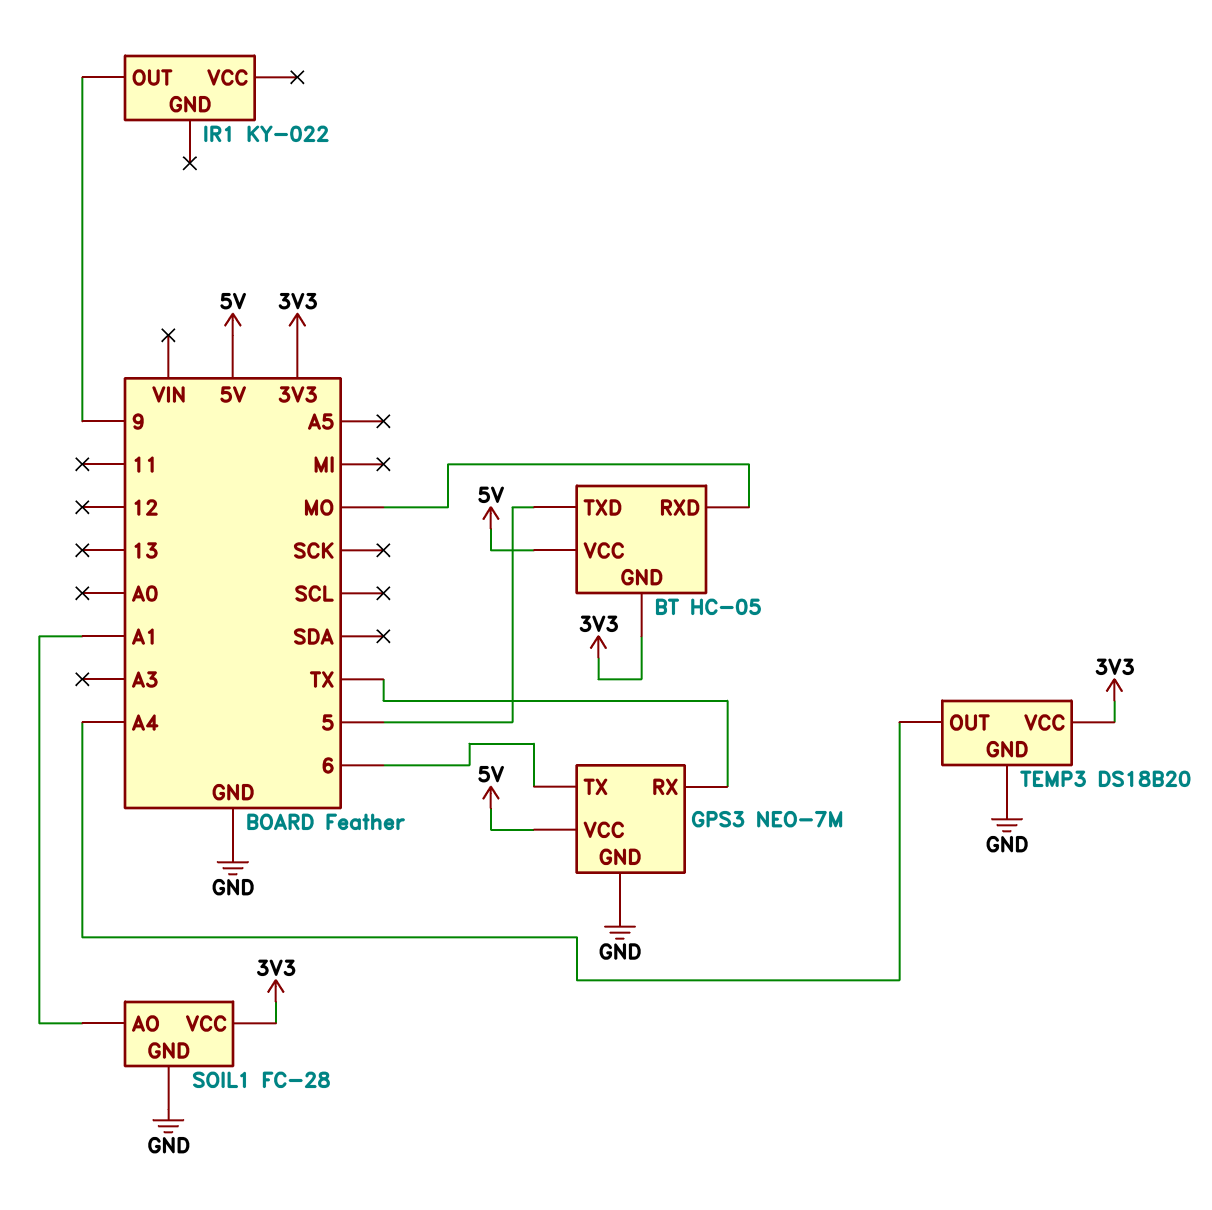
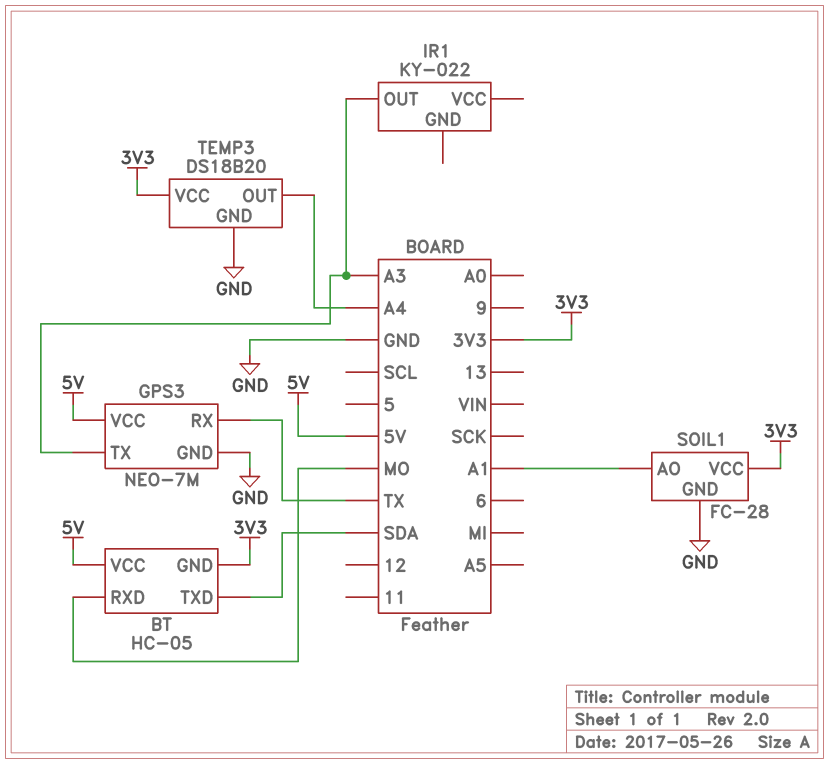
BT pin TXD: 5 -> SDA
GPS3 pin TX: 6 -> A3
IR1 pin OUT: 9 -> A3

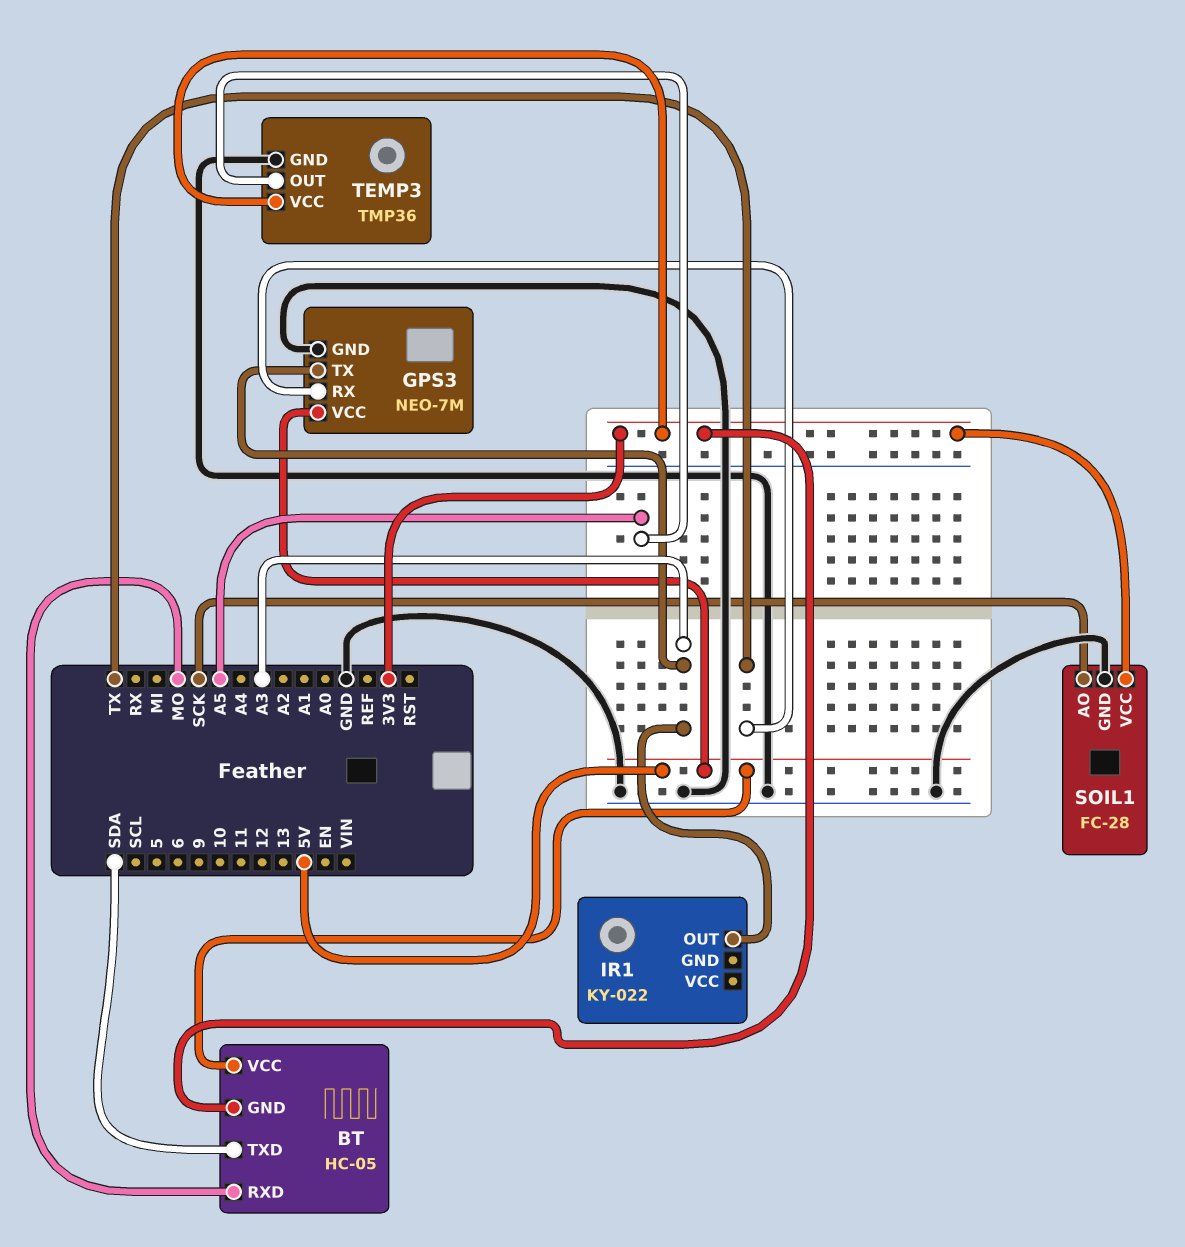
SOIL1 pin AO: A1 -> SCK
TEMP3: DS18B20 -> TMP36
TEMP3 pin OUT: A4 -> A5

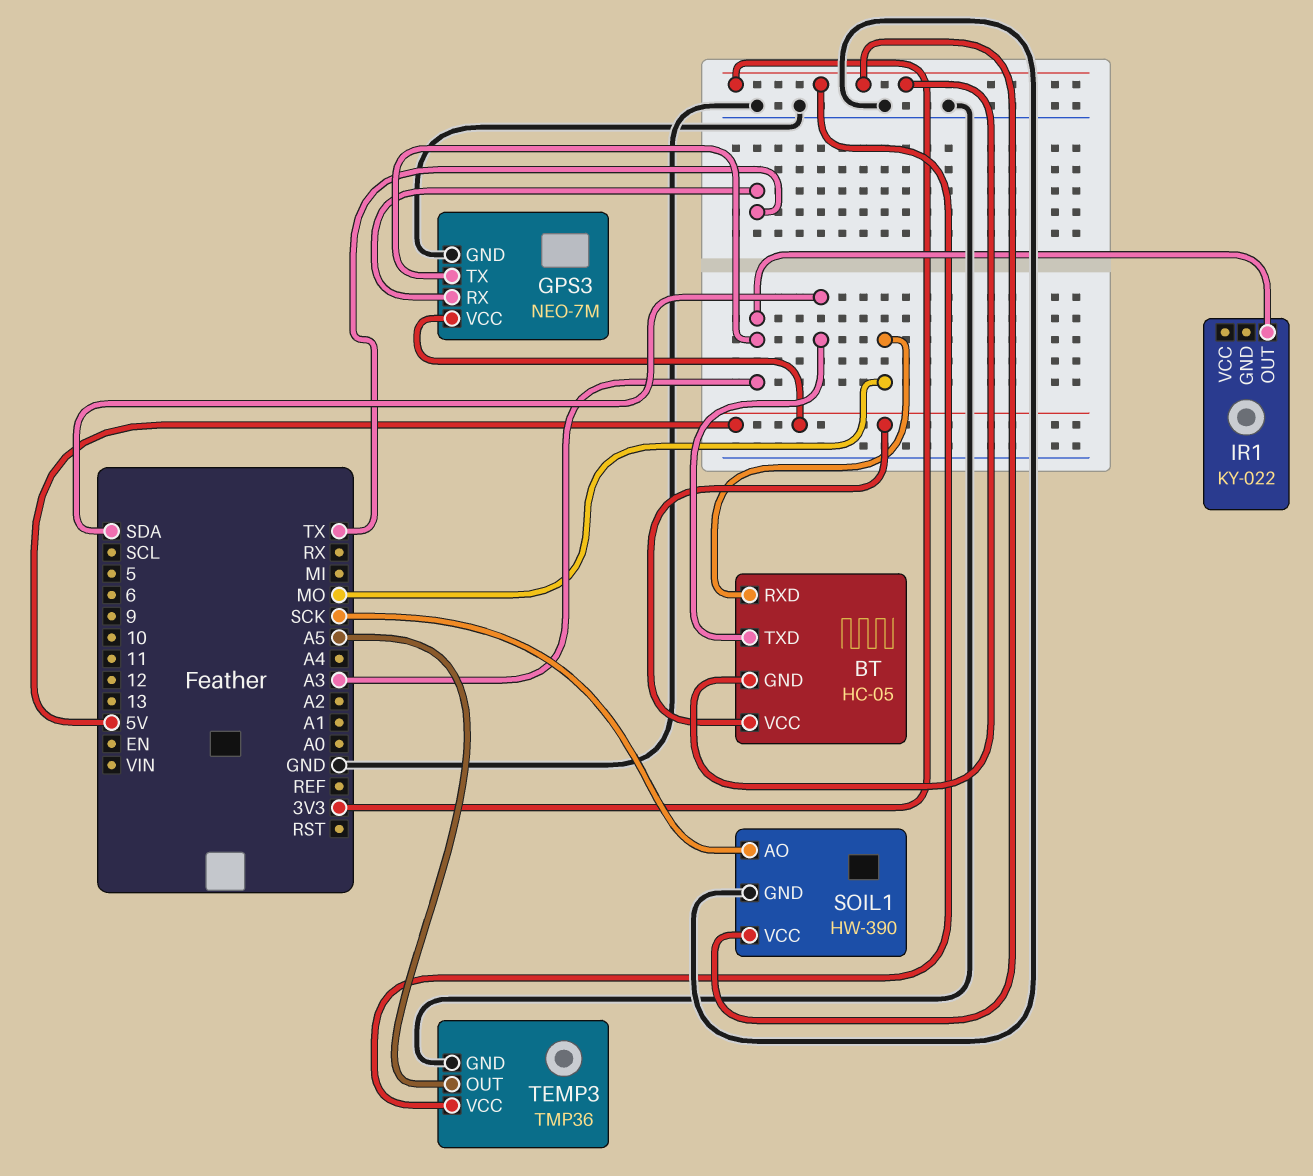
SOIL1: FC-28 -> HW-390

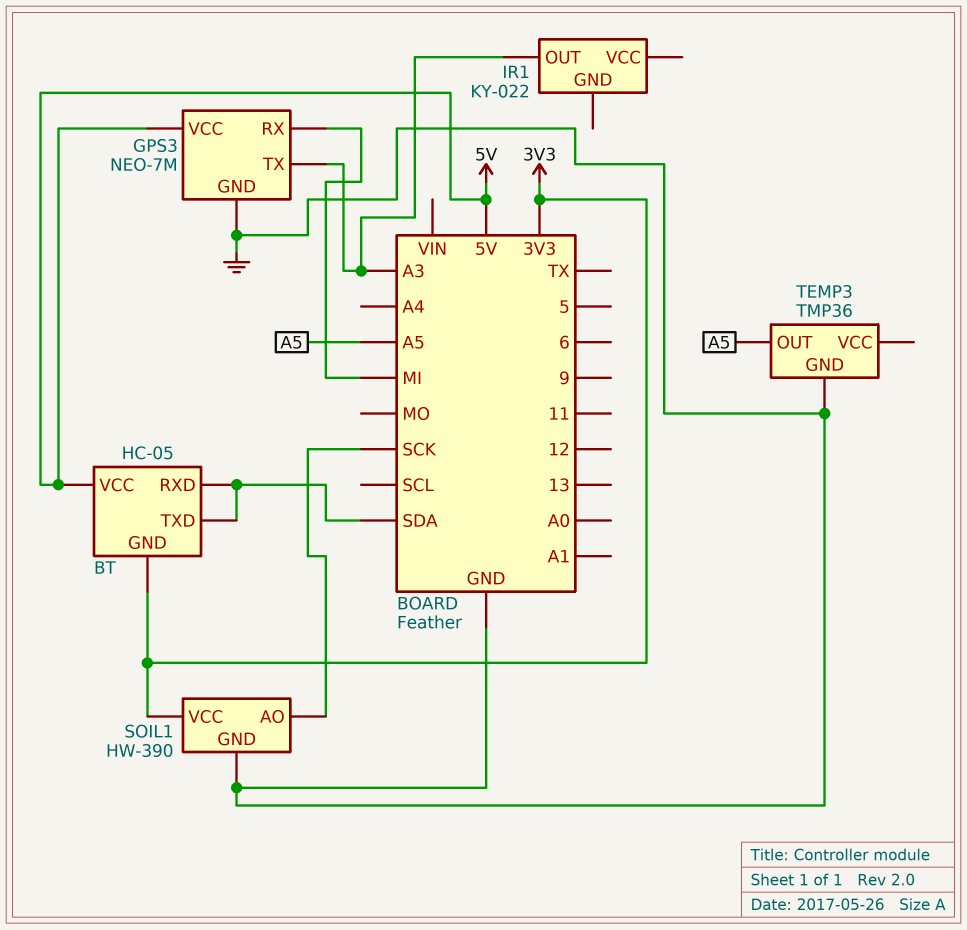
BT pin RXD: MO -> SDA
GPS3 pin RX: TX -> MI
TEMP3 pin VCC: 3V3 -> none

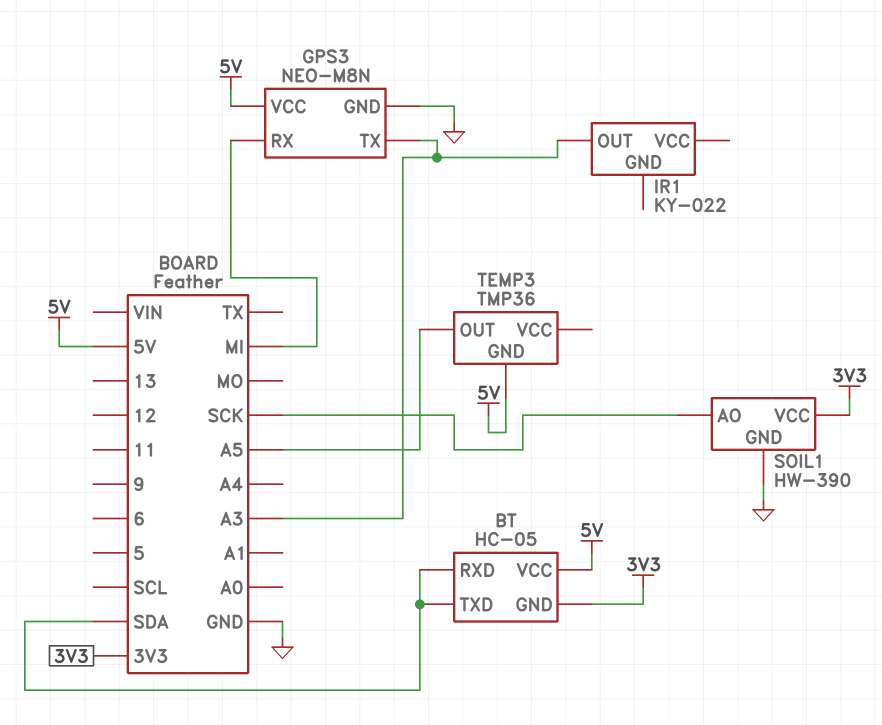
GPS3: NEO-7M -> NEO-M8N
TEMP3 pin GND: GND -> 5V

